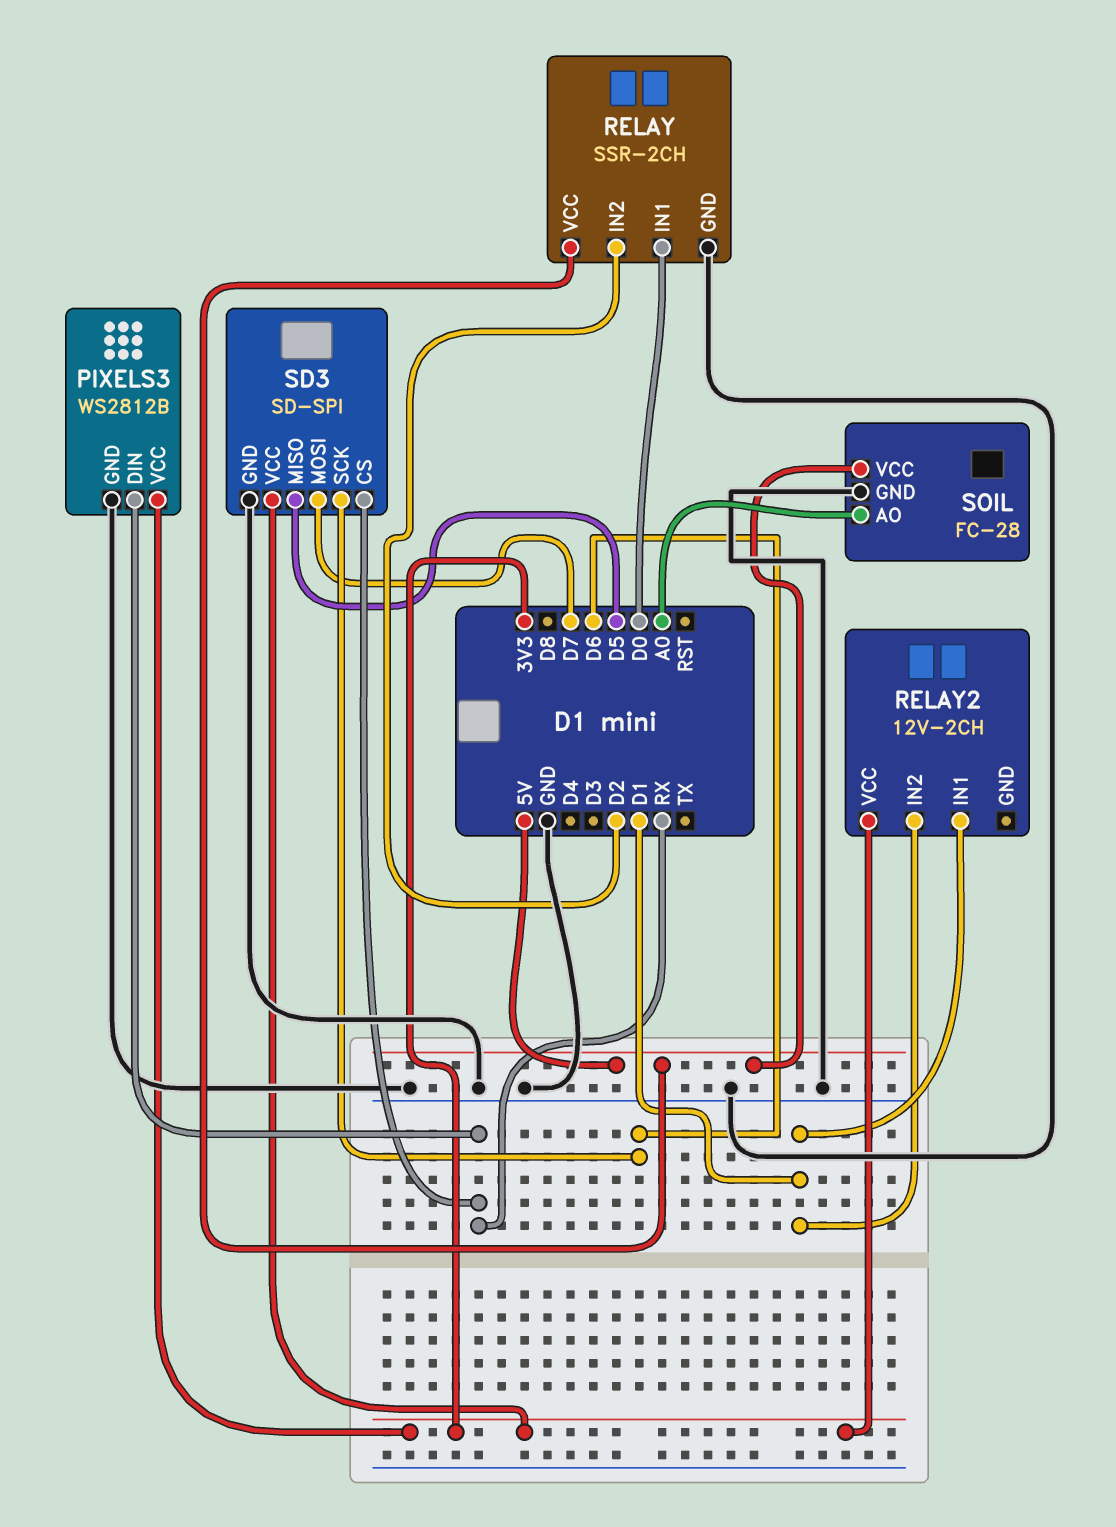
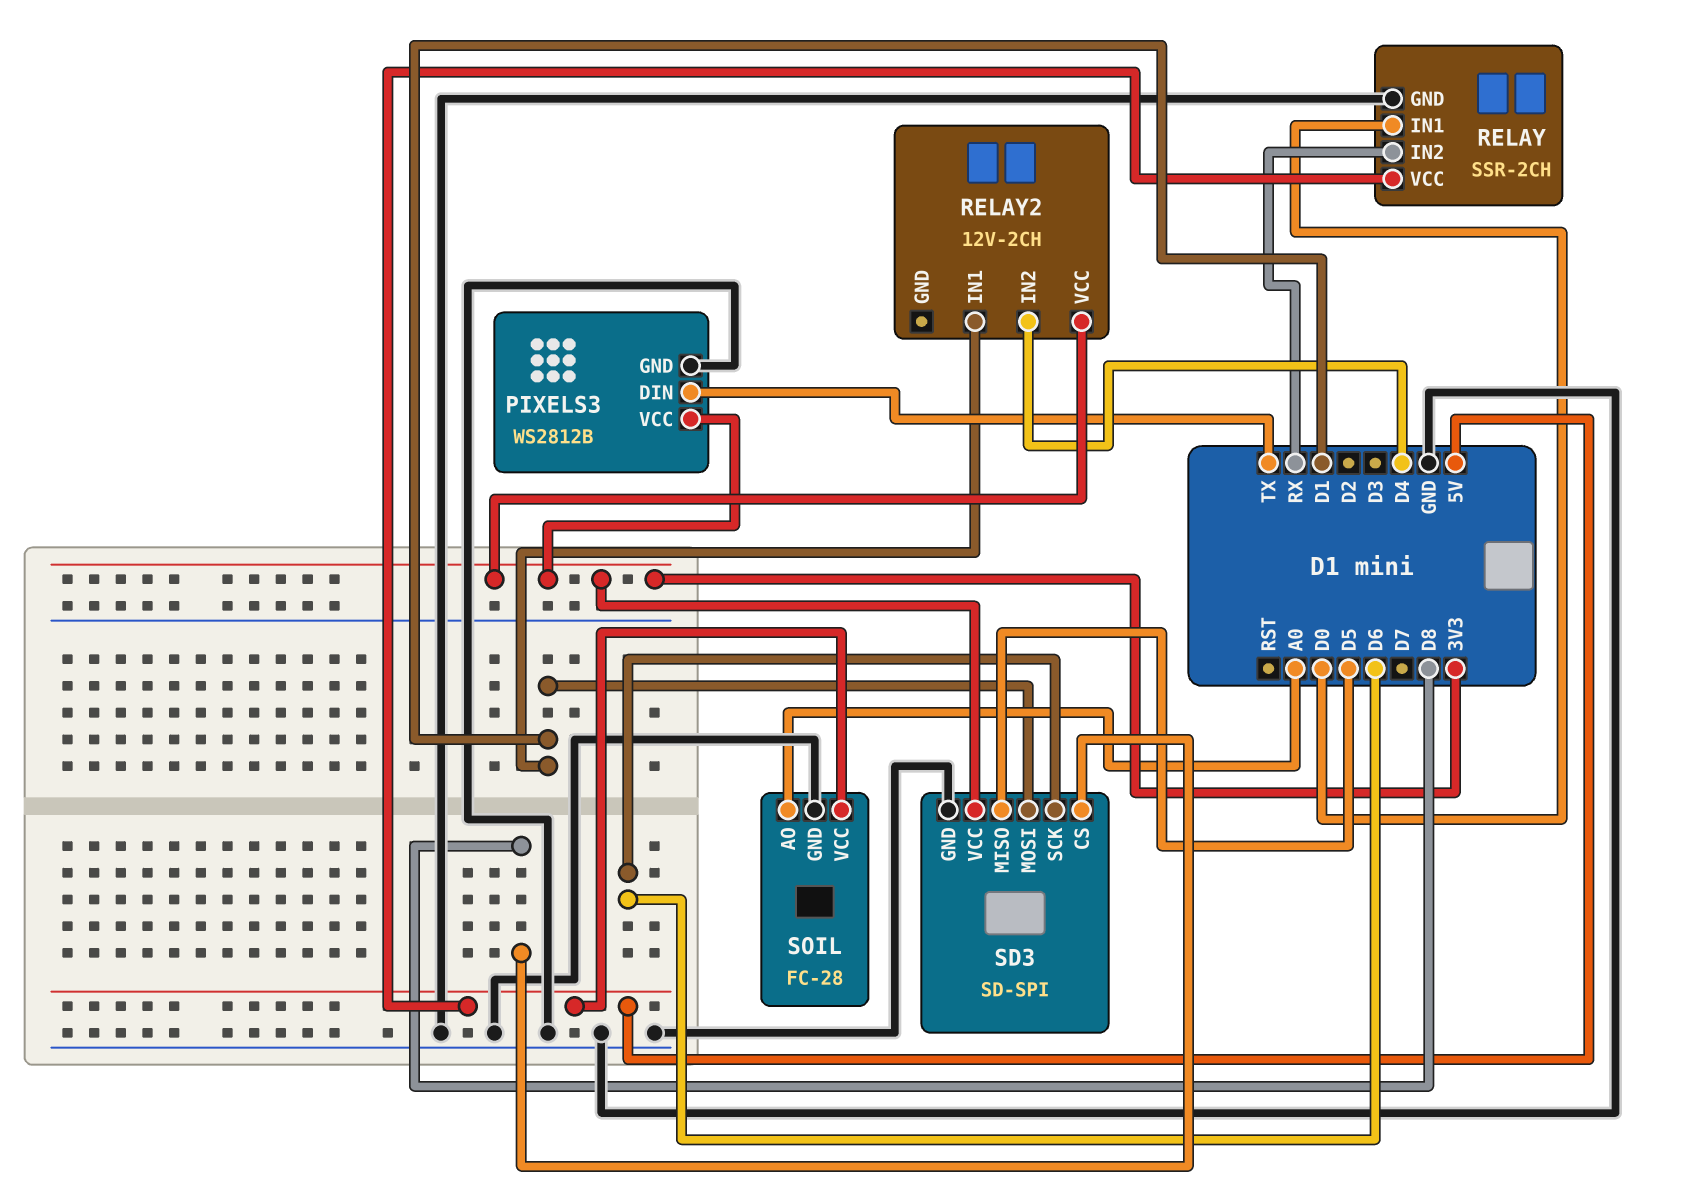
PIXELS3 pin DIN: RX -> TX
RELAY pin IN2: D2 -> RX
RELAY2 pin IN2: D1 -> D4
SD3 pin CS: RX -> D8
SD3 pin MOSI: D7 -> D1

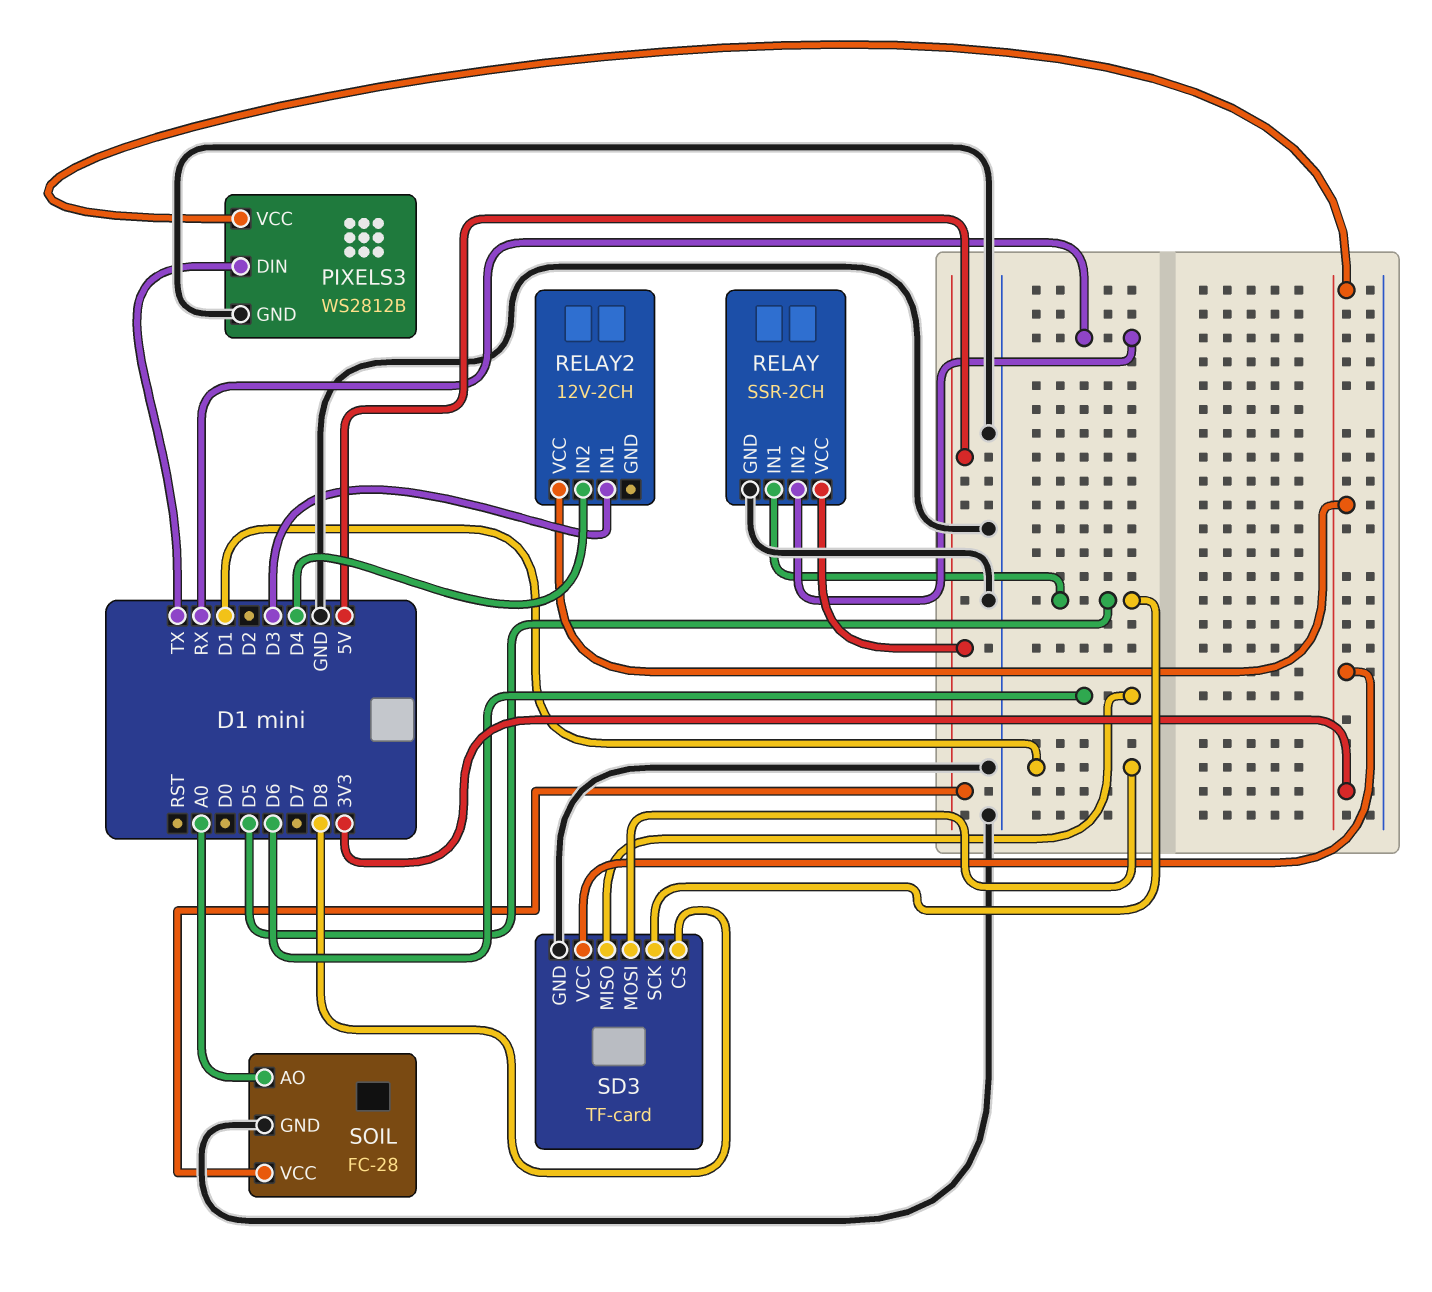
RELAY pin IN1: D0 -> D5
RELAY2 pin IN1: D1 -> D3
SD3: SD-SPI -> TF-card
SD3 pin MISO: D5 -> D6
SD3 pin SCK: D6 -> D5

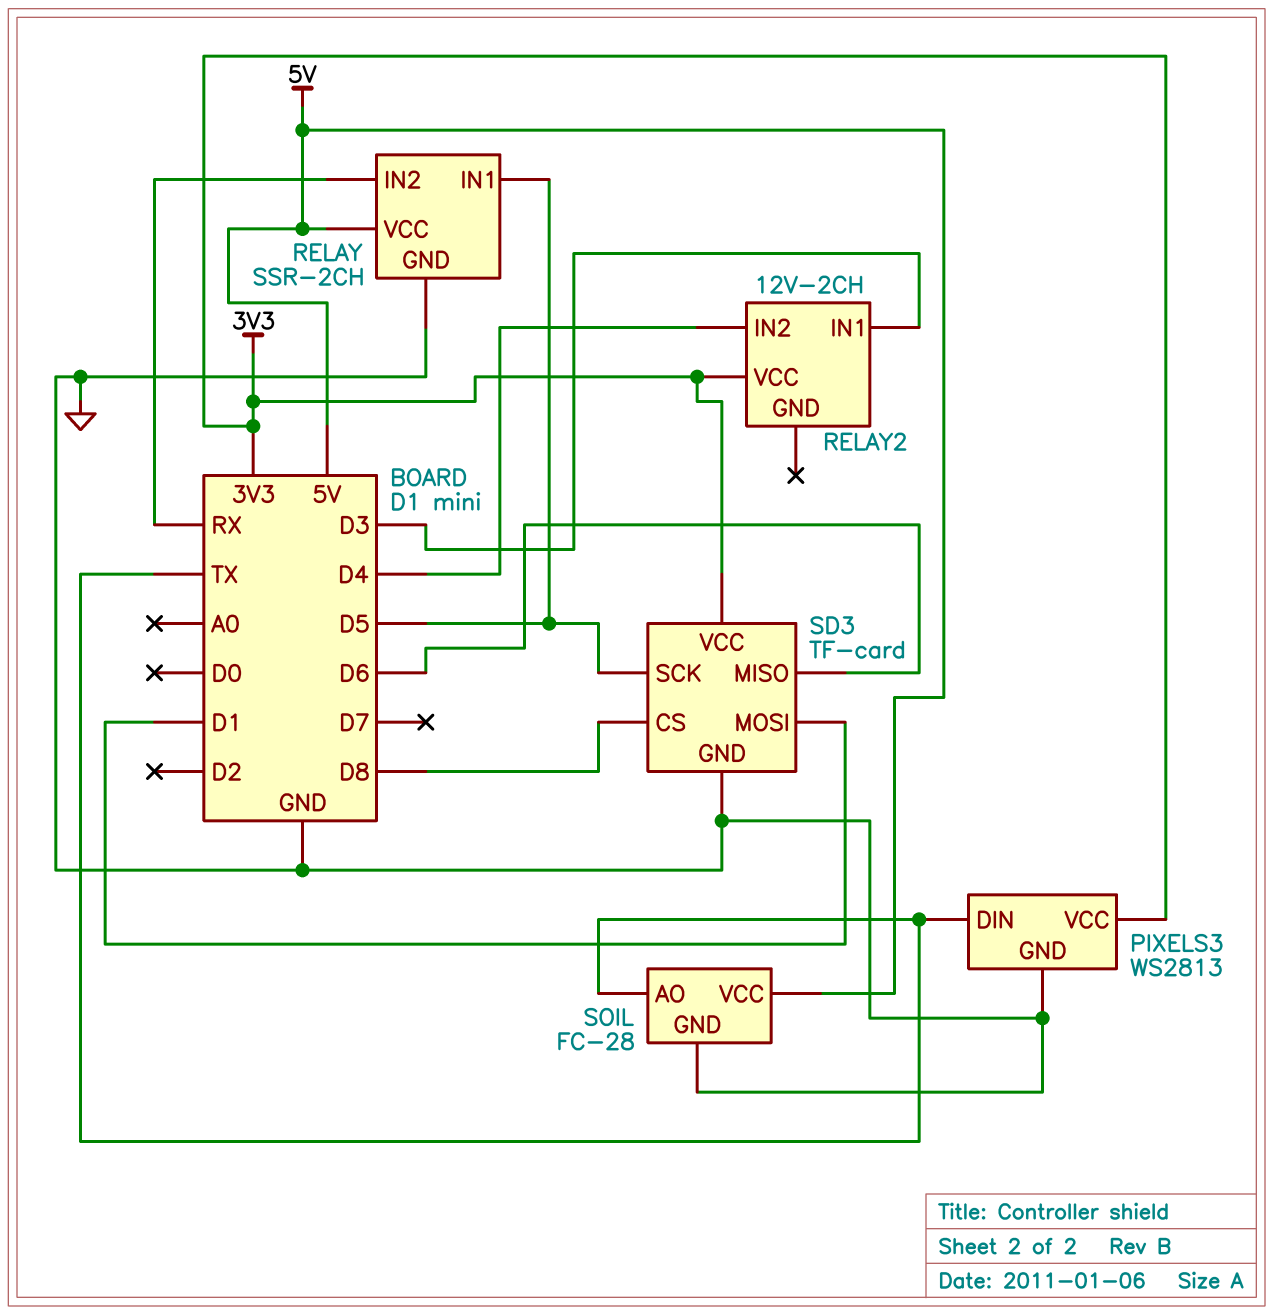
PIXELS3: WS2812B -> WS2813
SOIL pin AO: A0 -> TX

